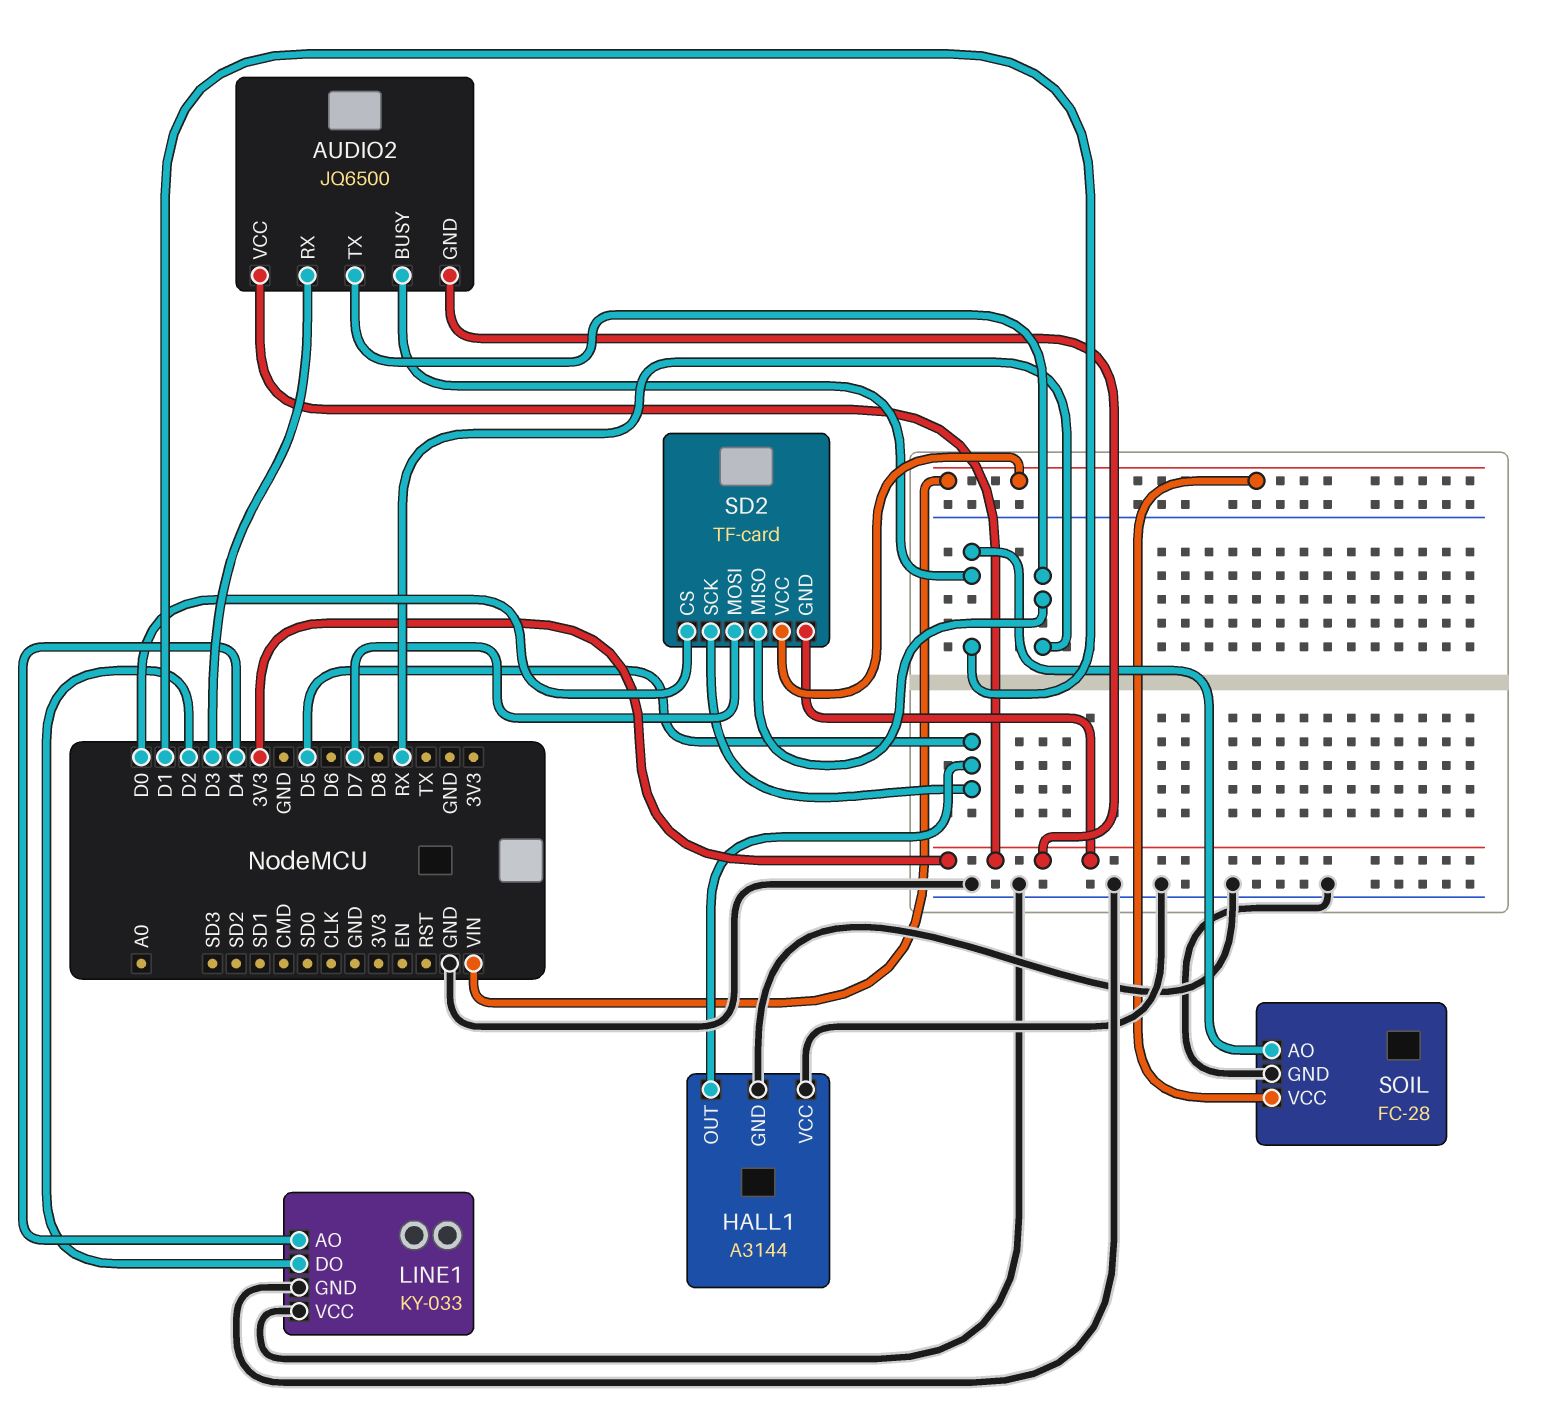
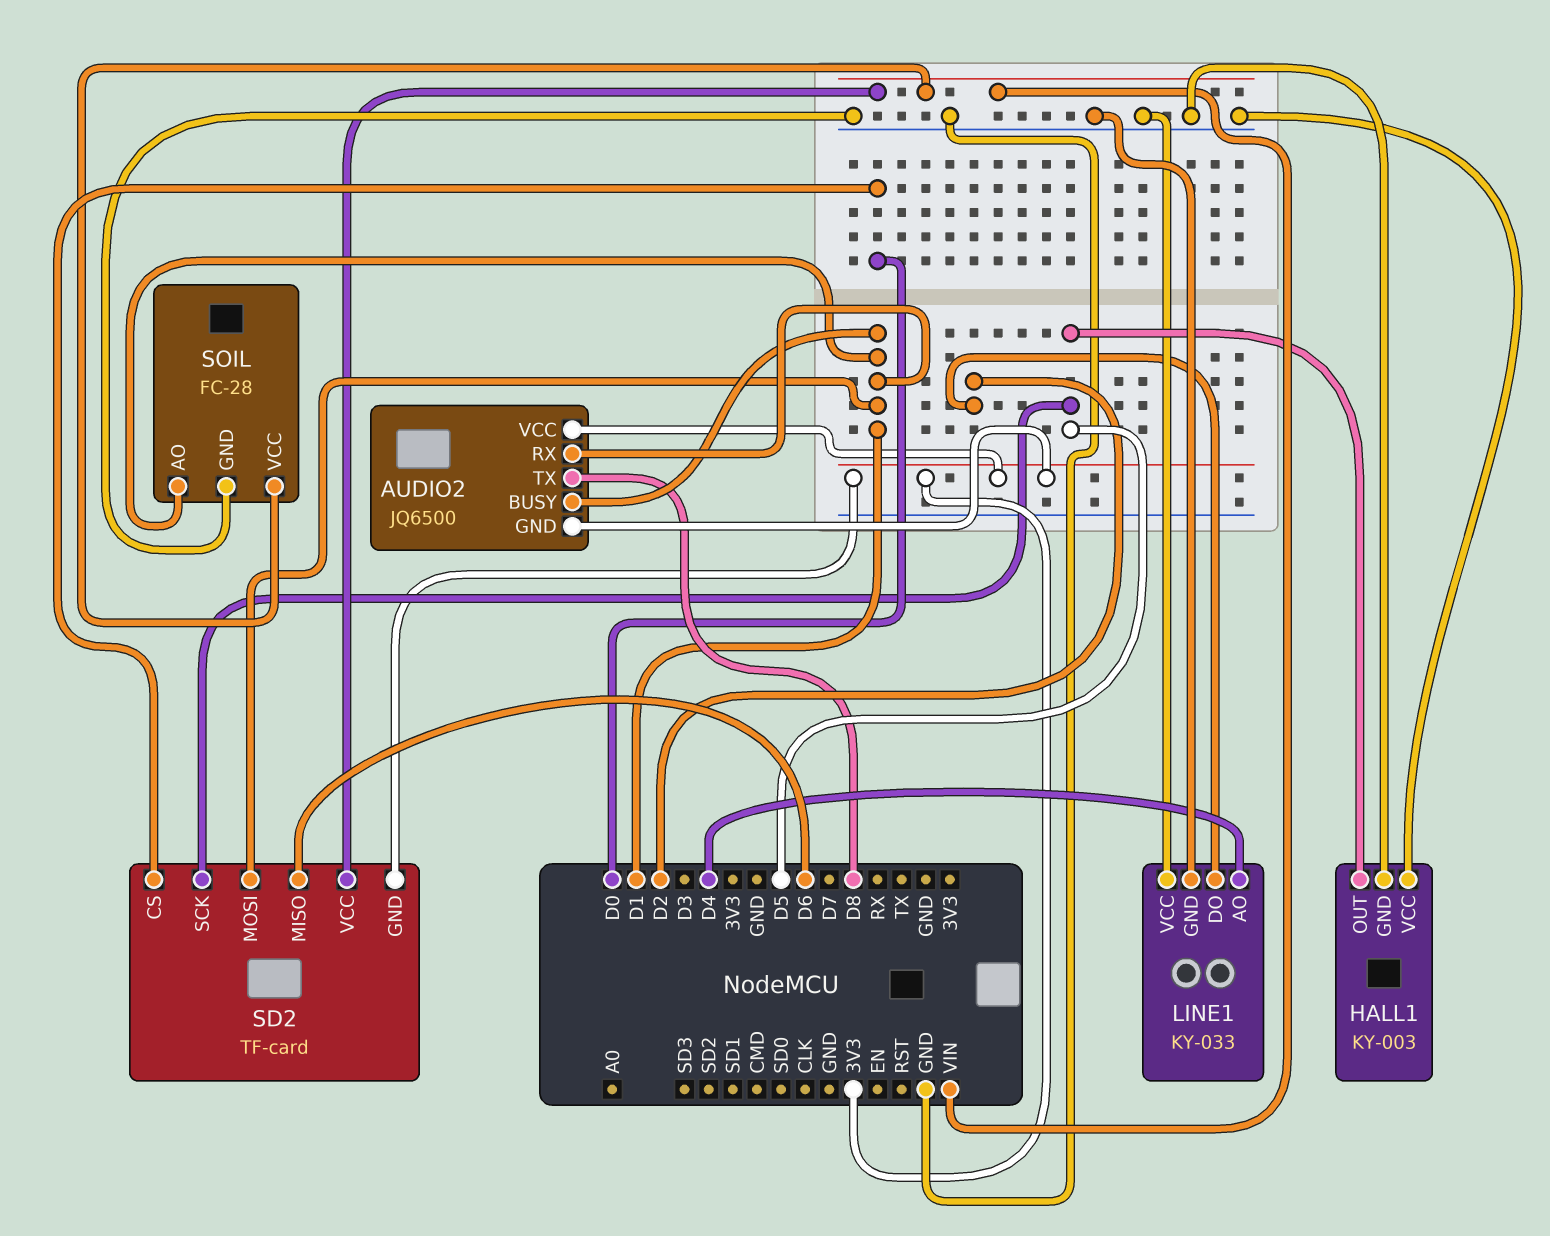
AUDIO2 pin RX: D3 -> D1
AUDIO2 pin TX: RX -> D8
HALL1: A3144 -> KY-003
SD2 pin MISO: RX -> D6
SD2 pin MOSI: D7 -> D1

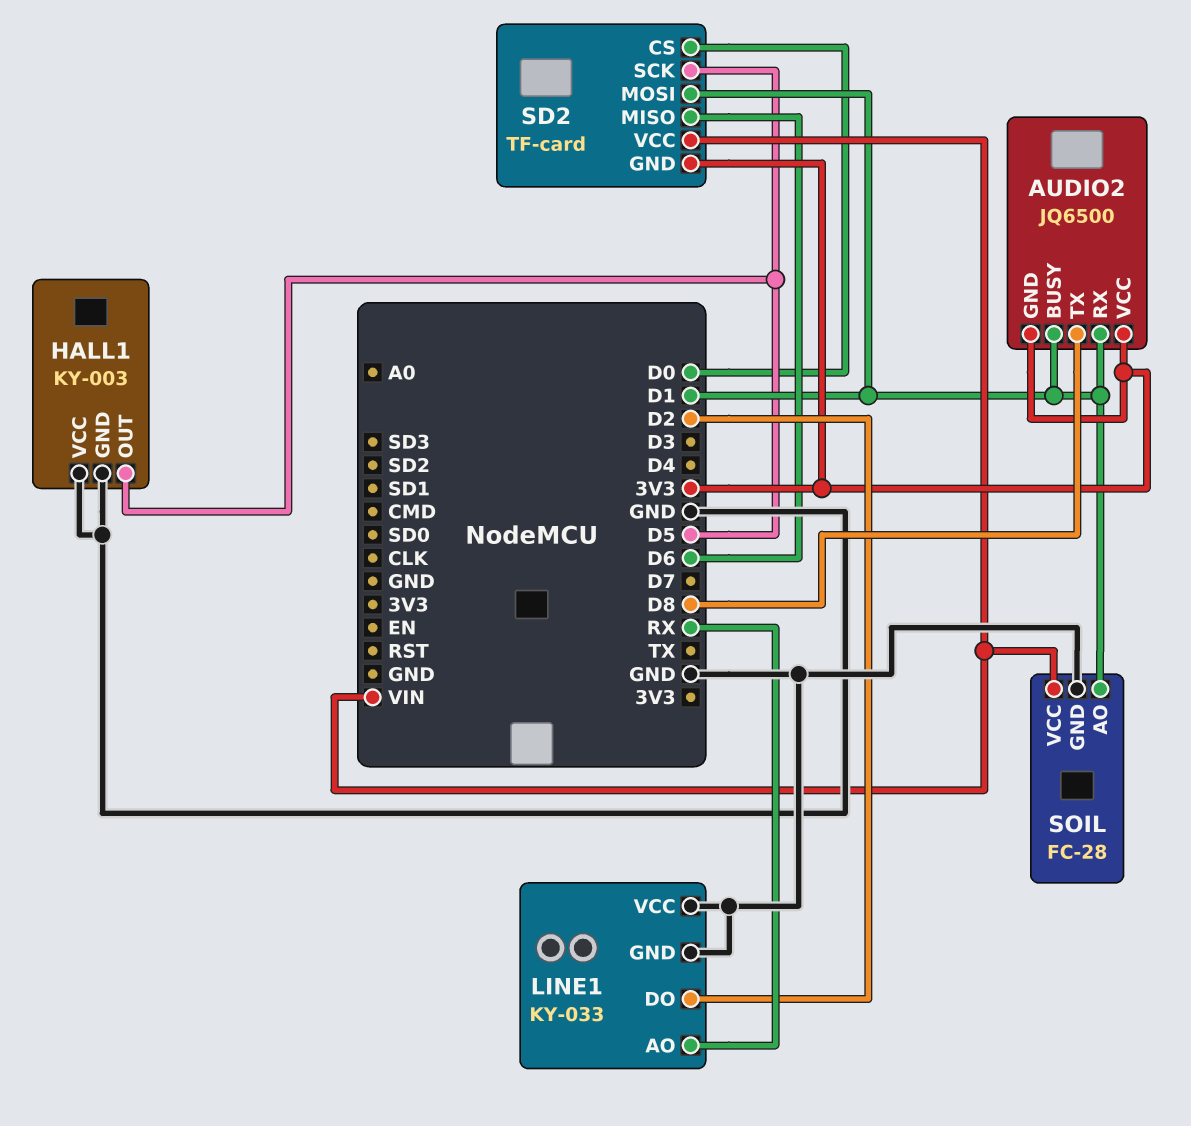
LINE1 pin AO: D4 -> RX

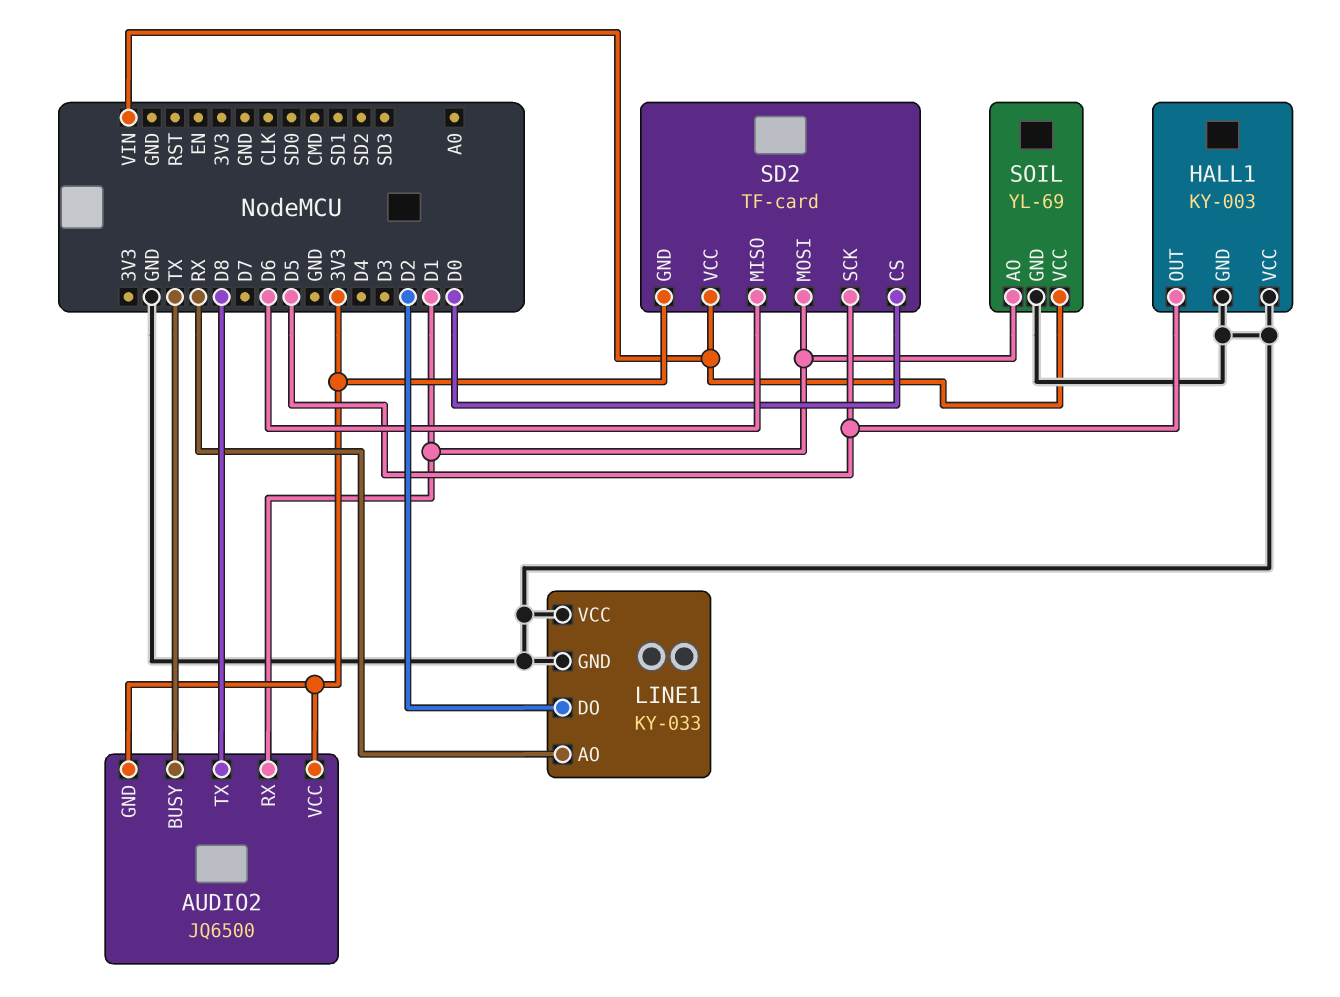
AUDIO2 pin BUSY: D1 -> TX
SOIL: FC-28 -> YL-69

